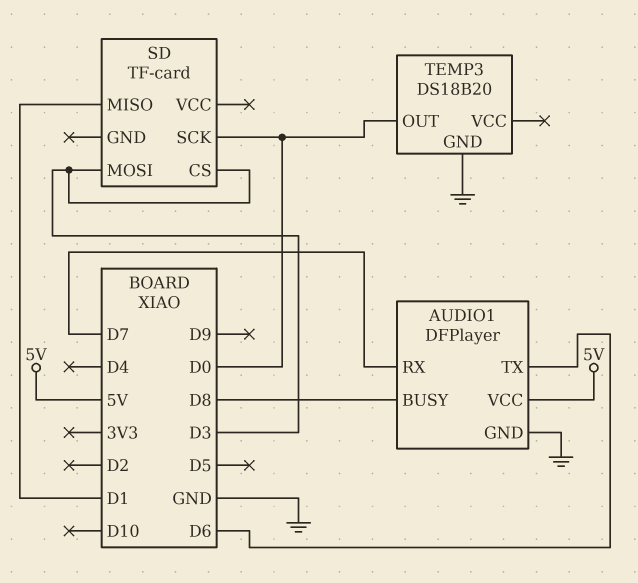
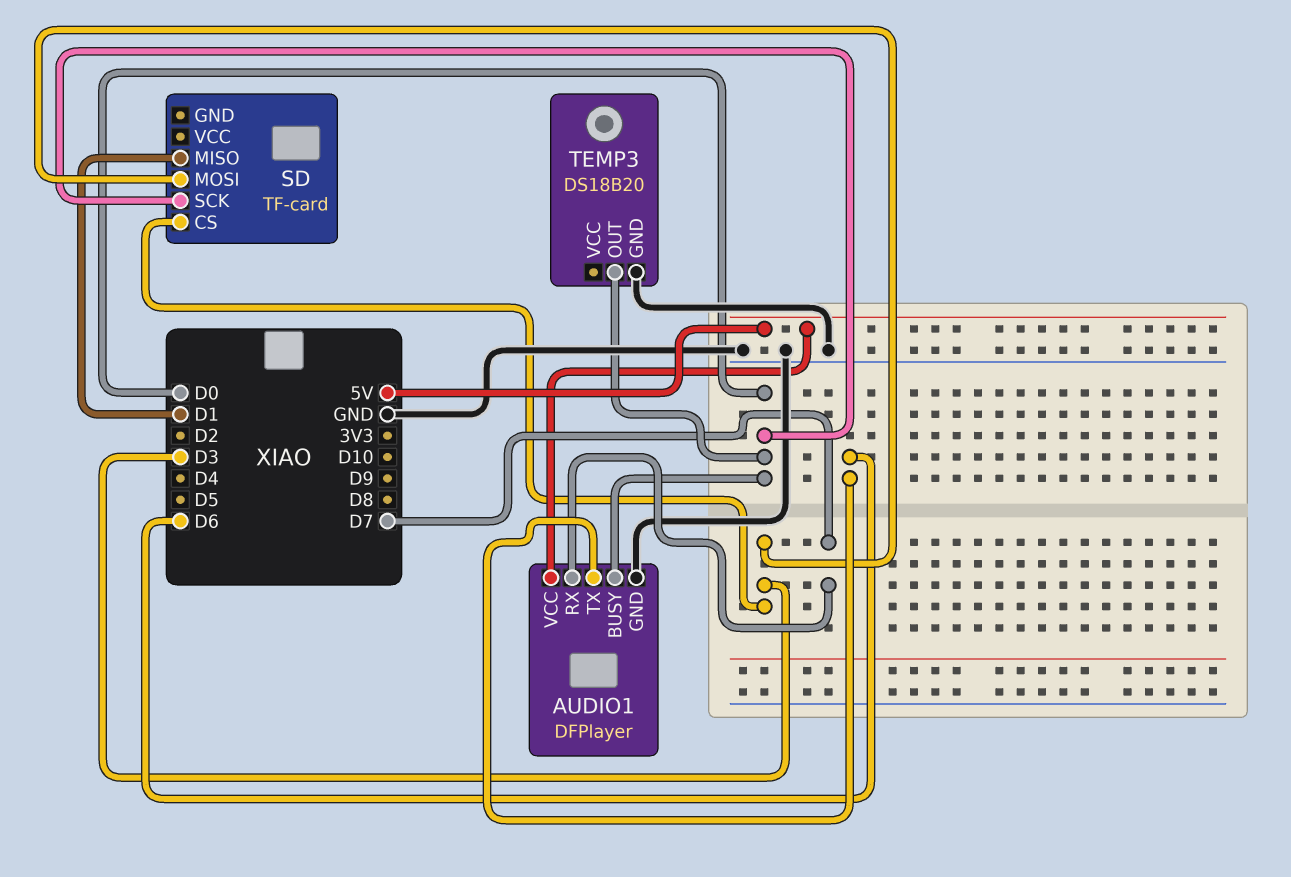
AUDIO1 pin BUSY: D8 -> D0

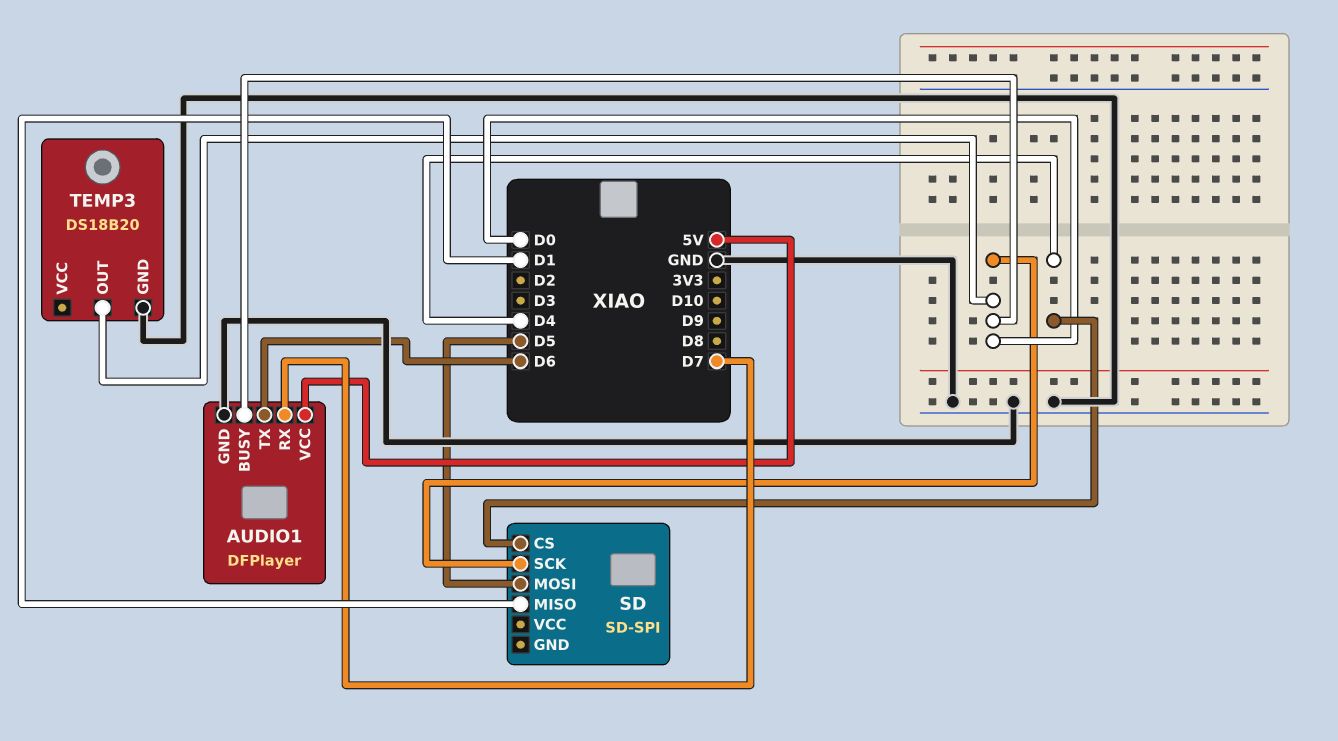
SD: TF-card -> SD-SPI
SD pin CS: D3 -> D4
SD pin MOSI: D3 -> D5

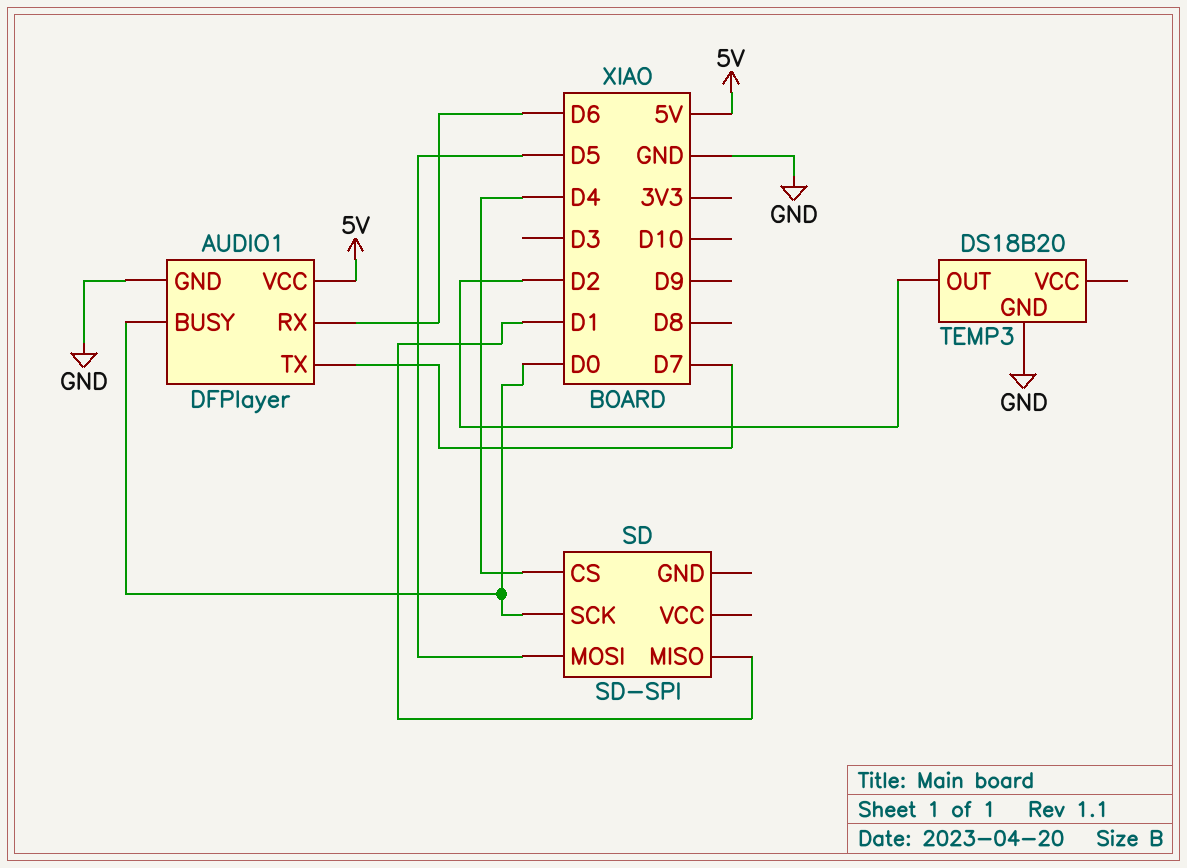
AUDIO1 pin RX: D7 -> D6
AUDIO1 pin TX: D6 -> D7
TEMP3 pin OUT: D0 -> D2

